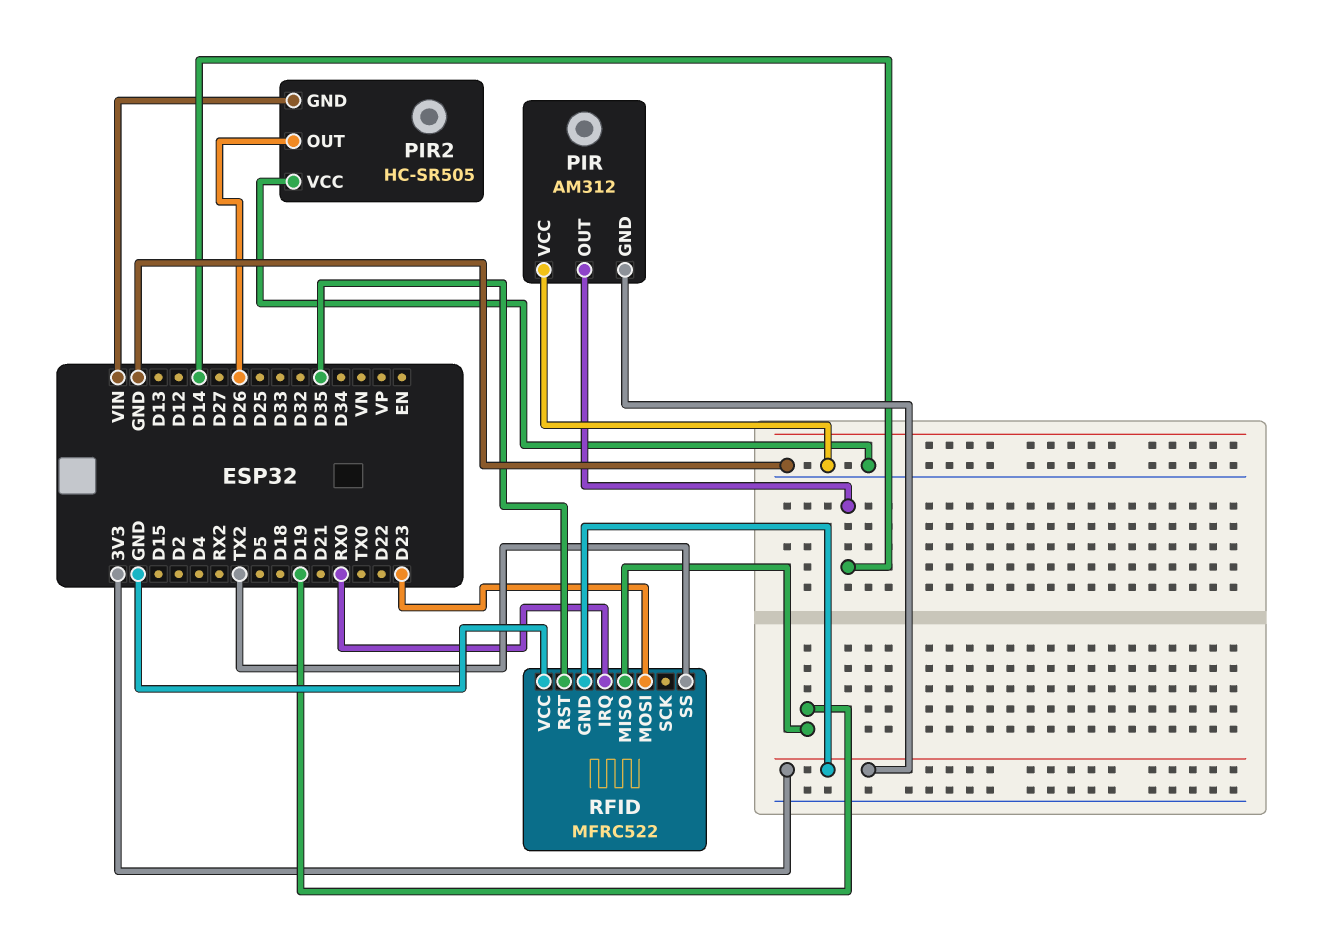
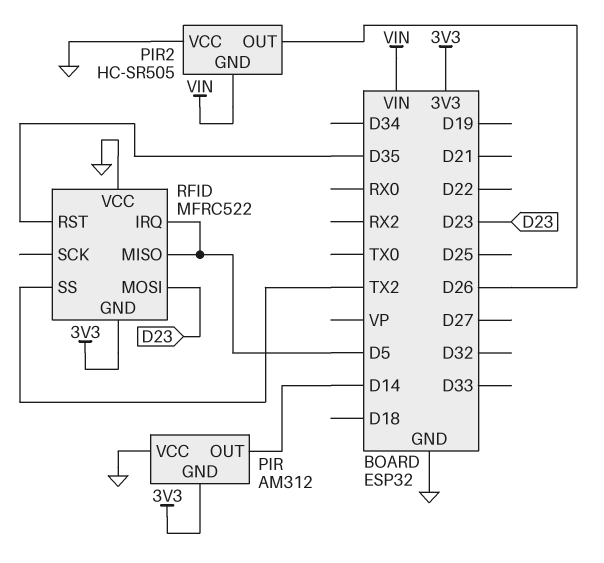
RFID pin IRQ: RX0 -> D5
RFID pin MISO: D19 -> D5

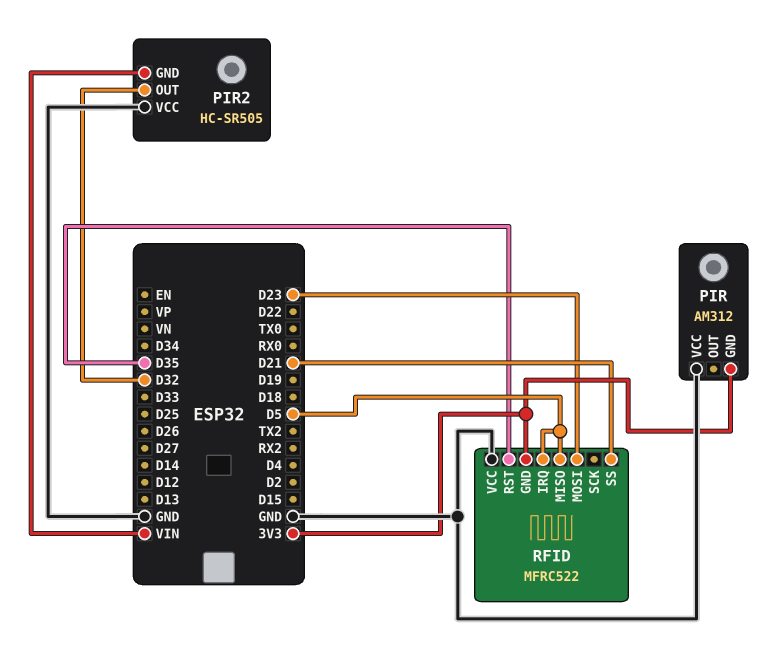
PIR pin OUT: D14 -> none
PIR2 pin OUT: D26 -> D32
RFID pin SS: TX2 -> D21

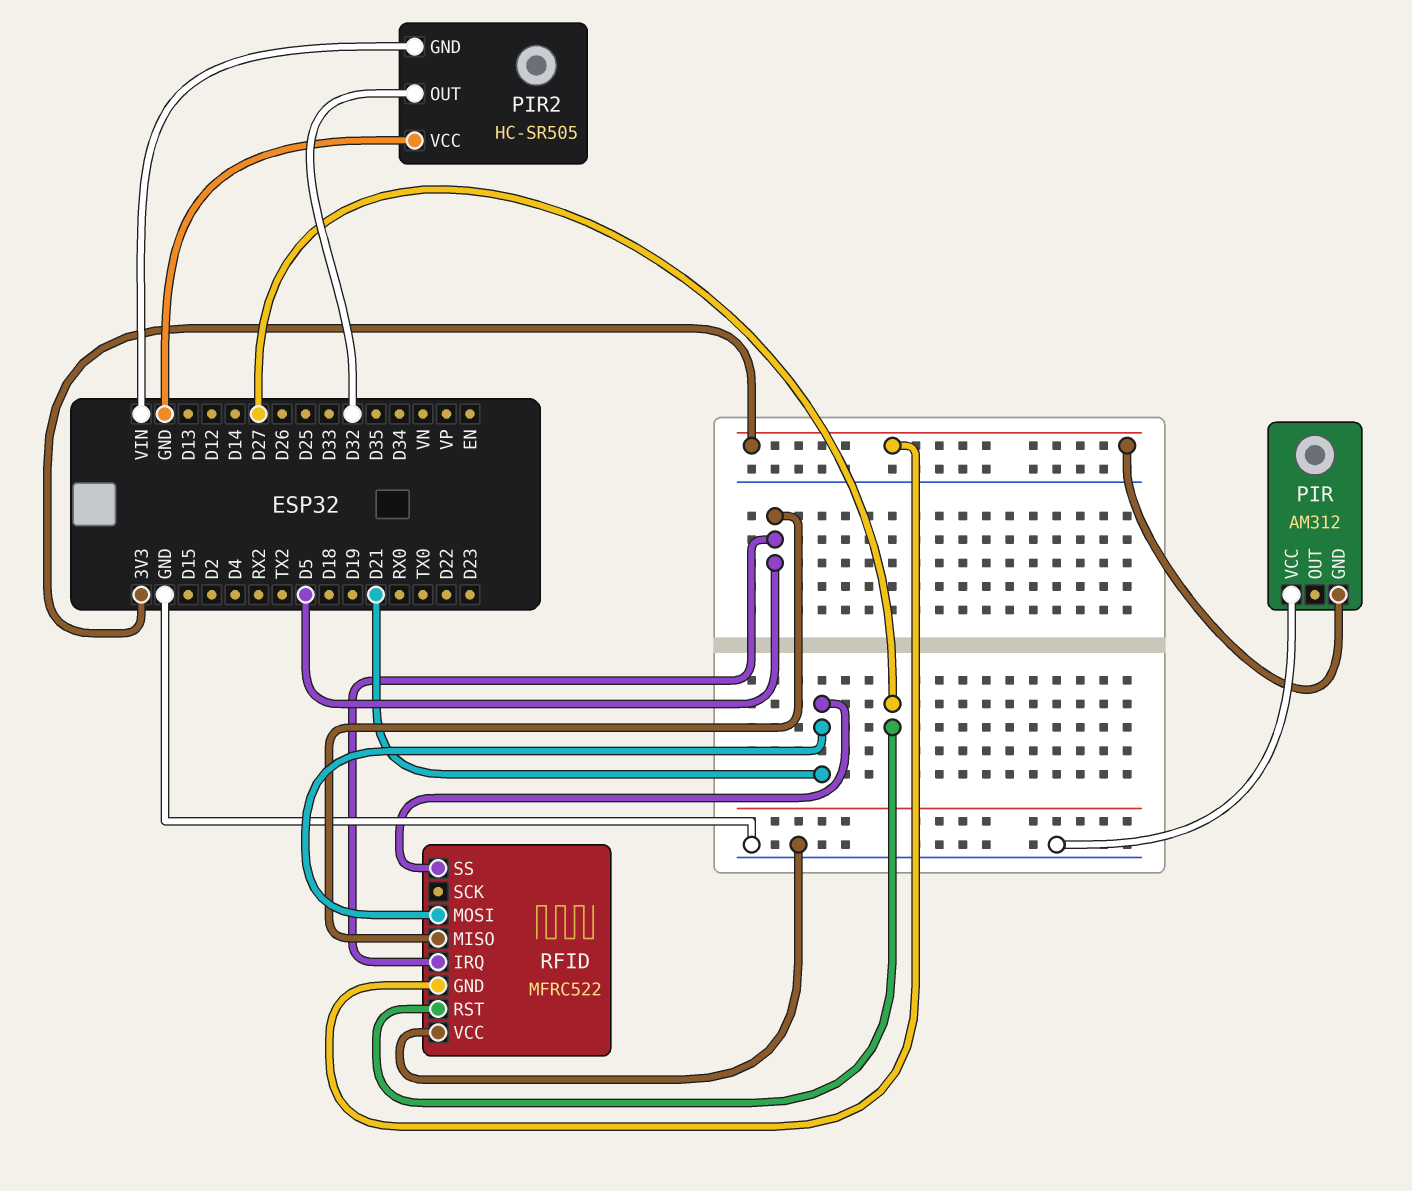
RFID pin MOSI: D23 -> D21
RFID pin RST: D35 -> D27

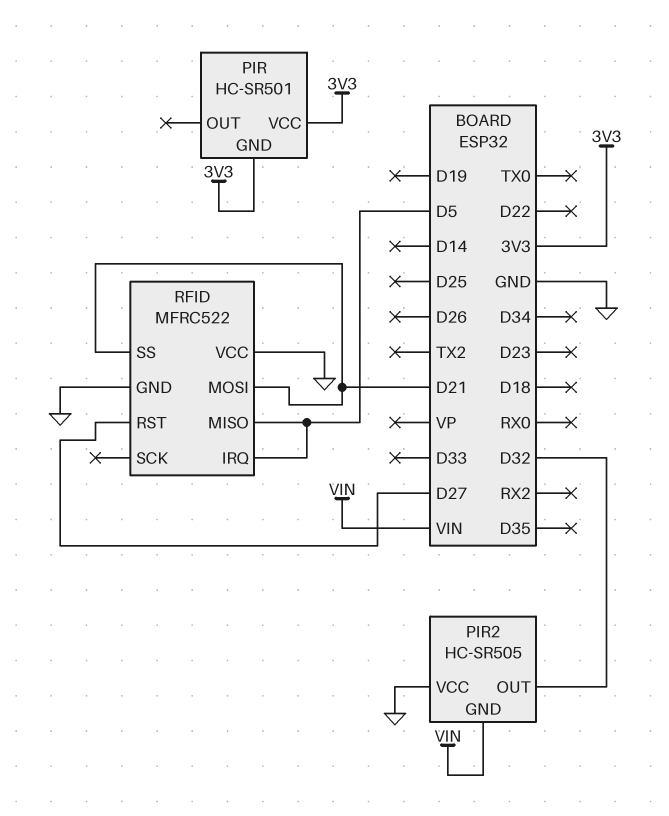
PIR: AM312 -> HC-SR501
PIR pin VCC: GND -> 3V3
RFID pin GND: 3V3 -> GND

